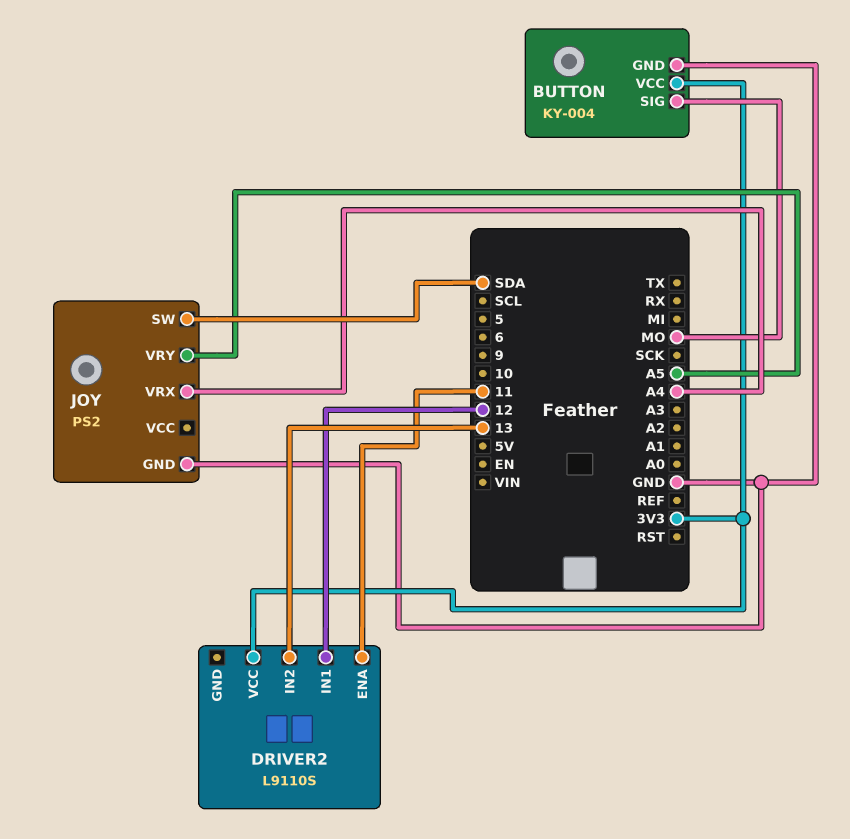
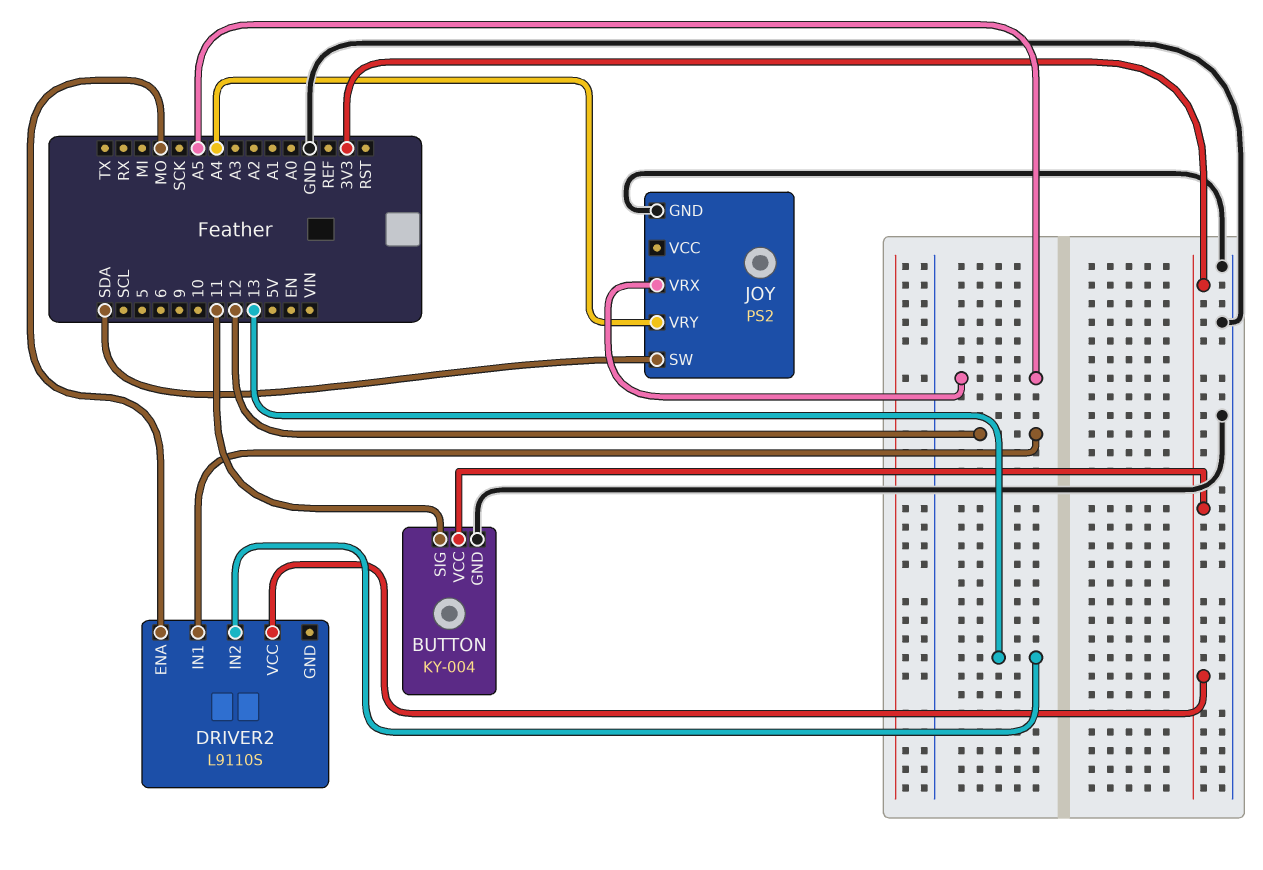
BUTTON pin SIG: MO -> 11
DRIVER2 pin ENA: 11 -> MO
JOY pin VRX: A4 -> A5
JOY pin VRY: A5 -> A4

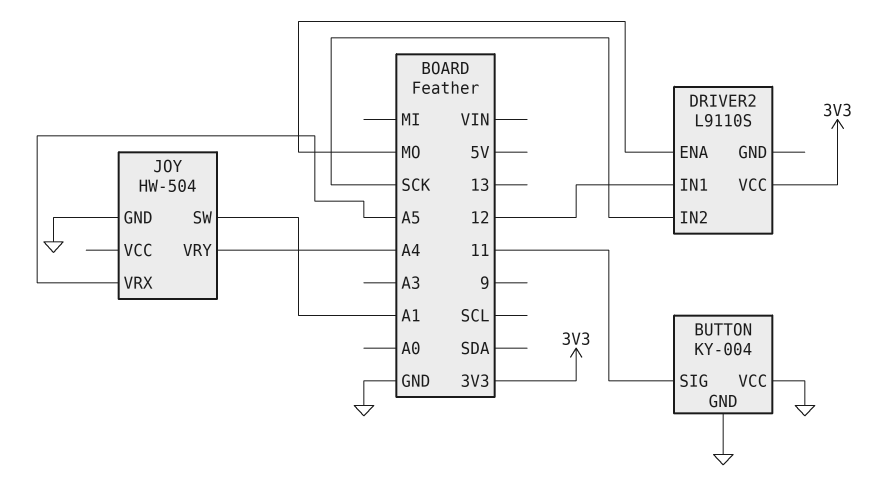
BUTTON pin VCC: 3V3 -> GND
DRIVER2 pin IN2: 13 -> SCK
JOY: PS2 -> HW-504
JOY pin SW: SDA -> A1

